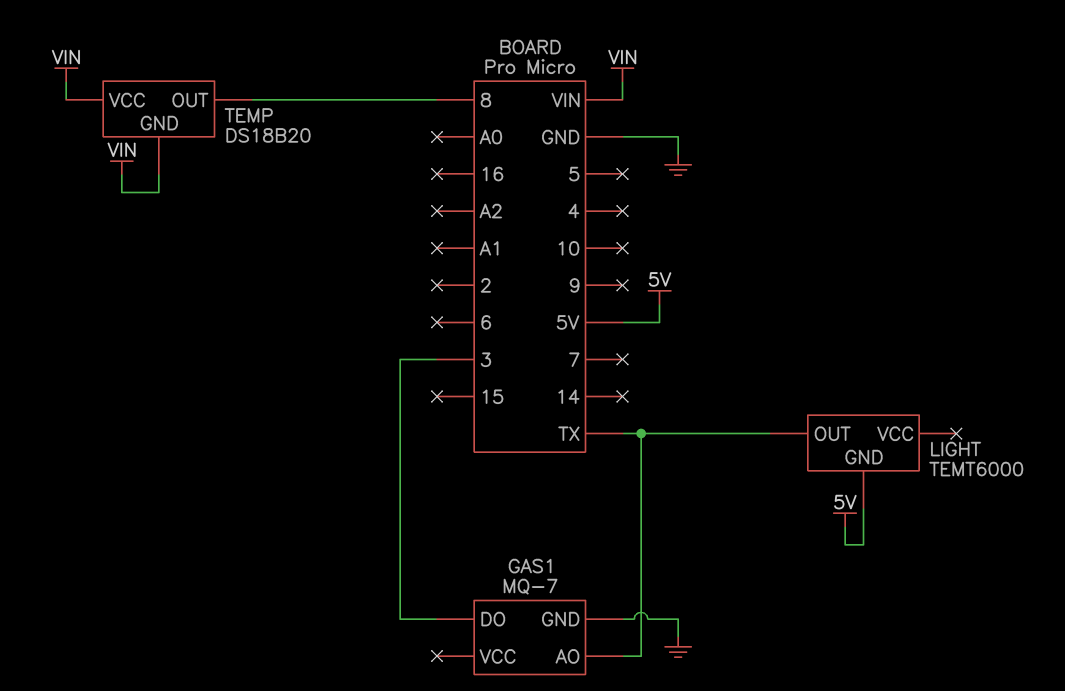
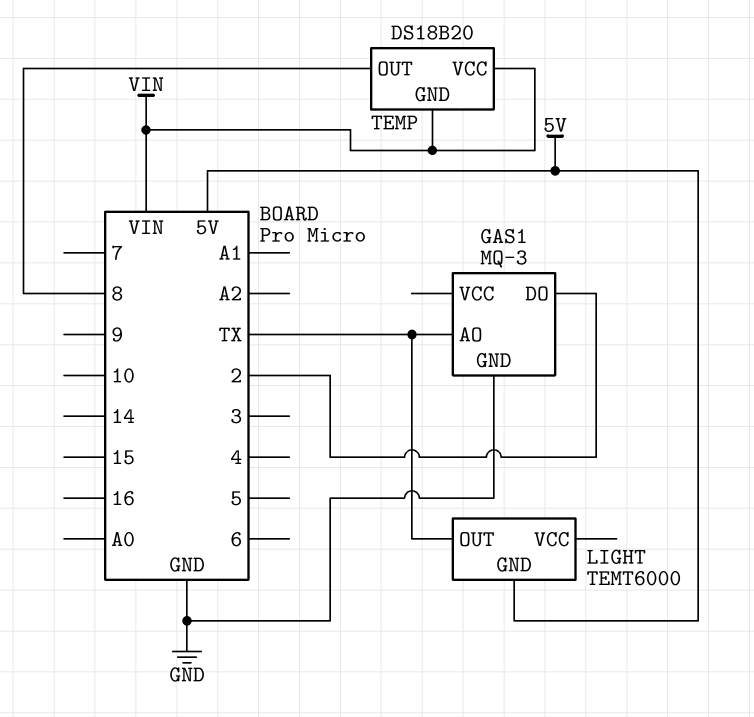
GAS1: MQ-7 -> MQ-3
GAS1 pin DO: 3 -> 2

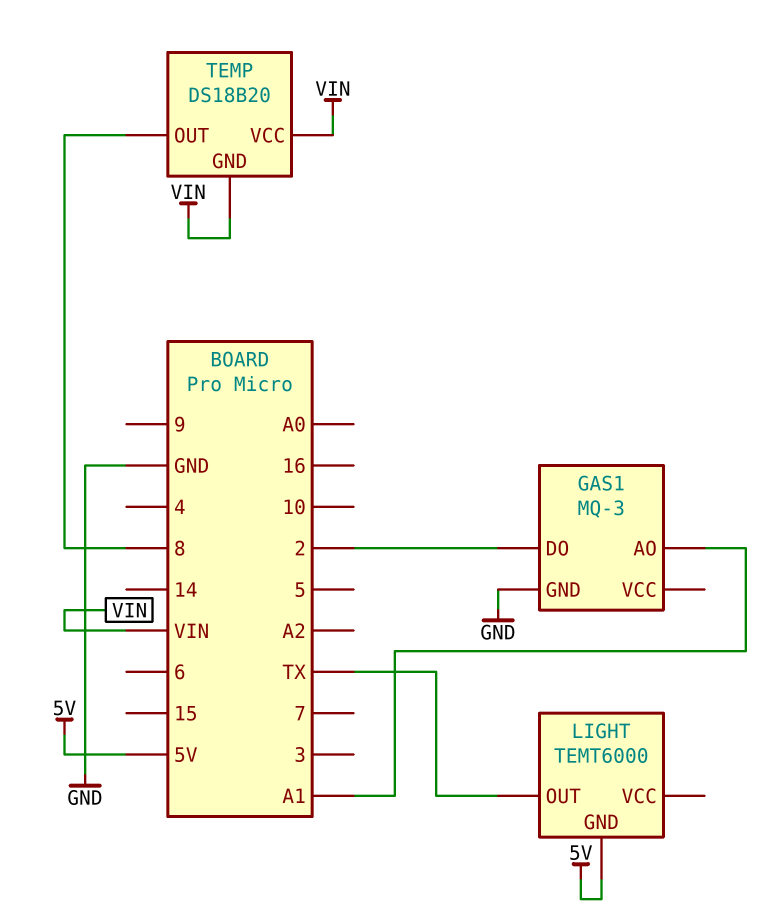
GAS1 pin AO: TX -> A1

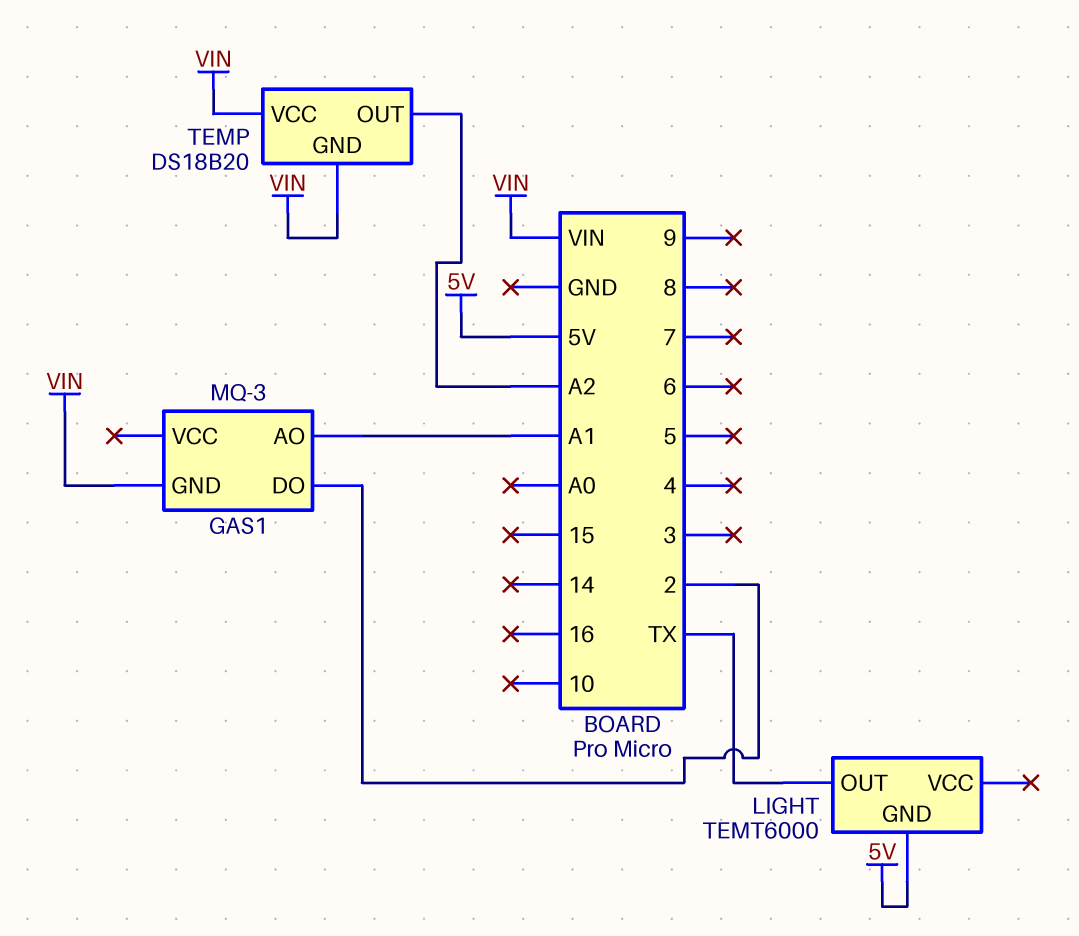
GAS1 pin GND: GND -> VIN
TEMP pin OUT: 8 -> A2

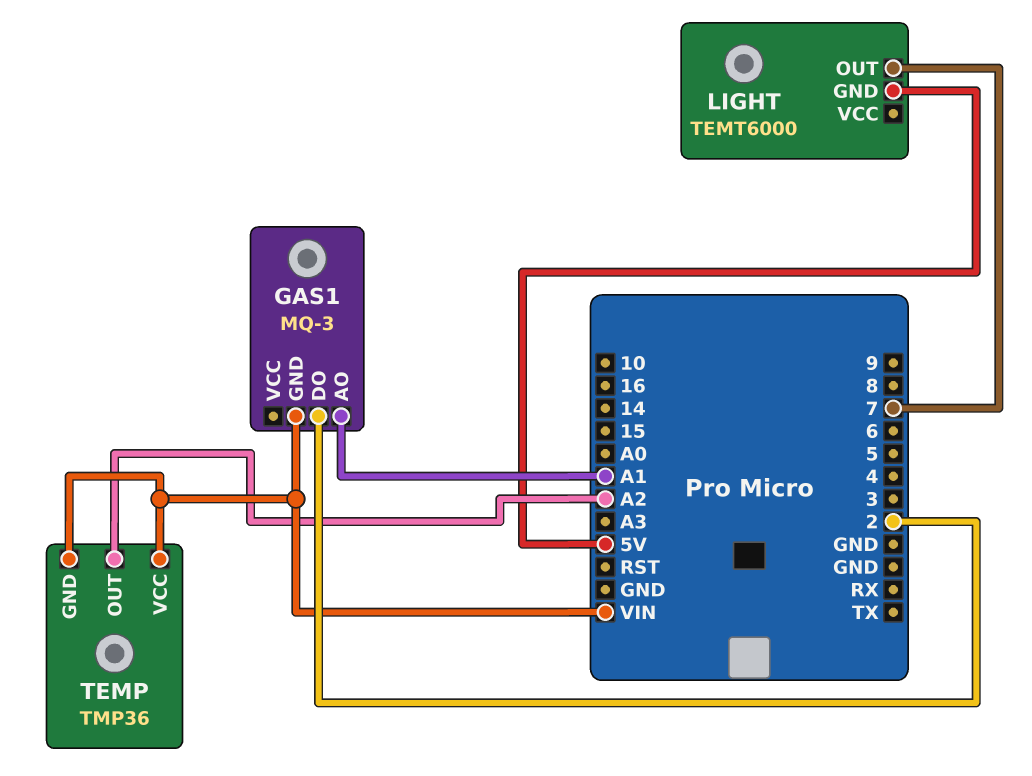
LIGHT pin OUT: TX -> 7
TEMP: DS18B20 -> TMP36

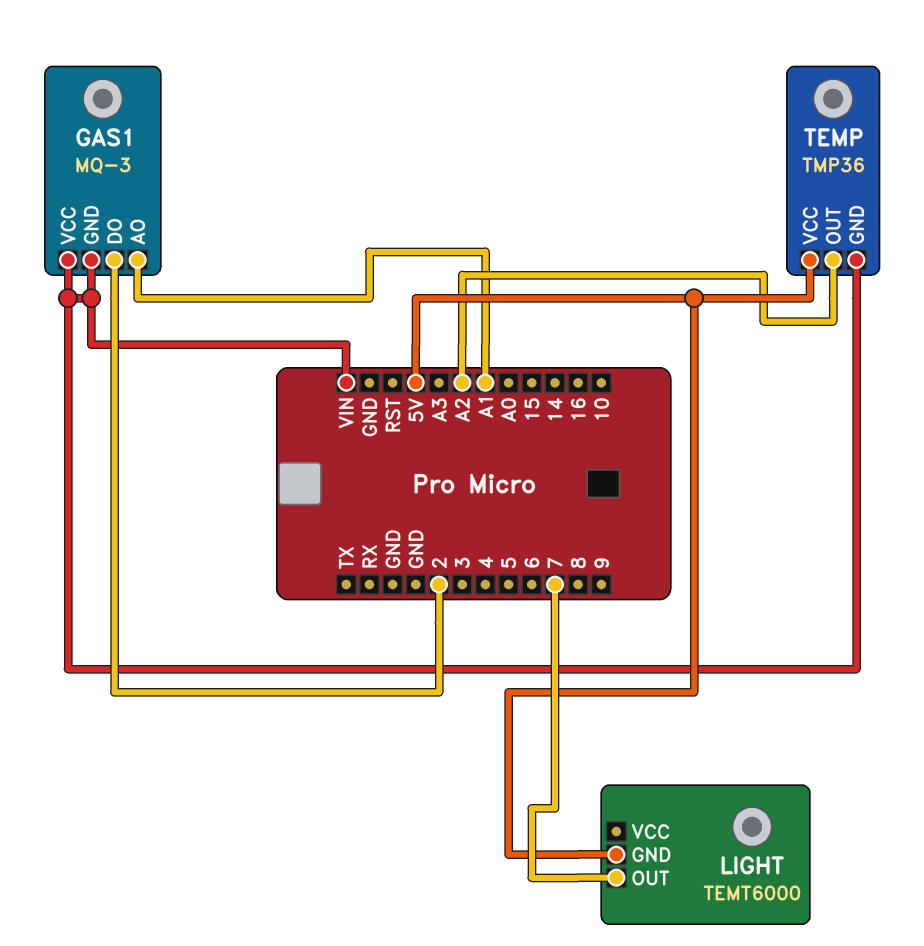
GAS1 pin VCC: none -> VIN
TEMP pin VCC: VIN -> 5V

